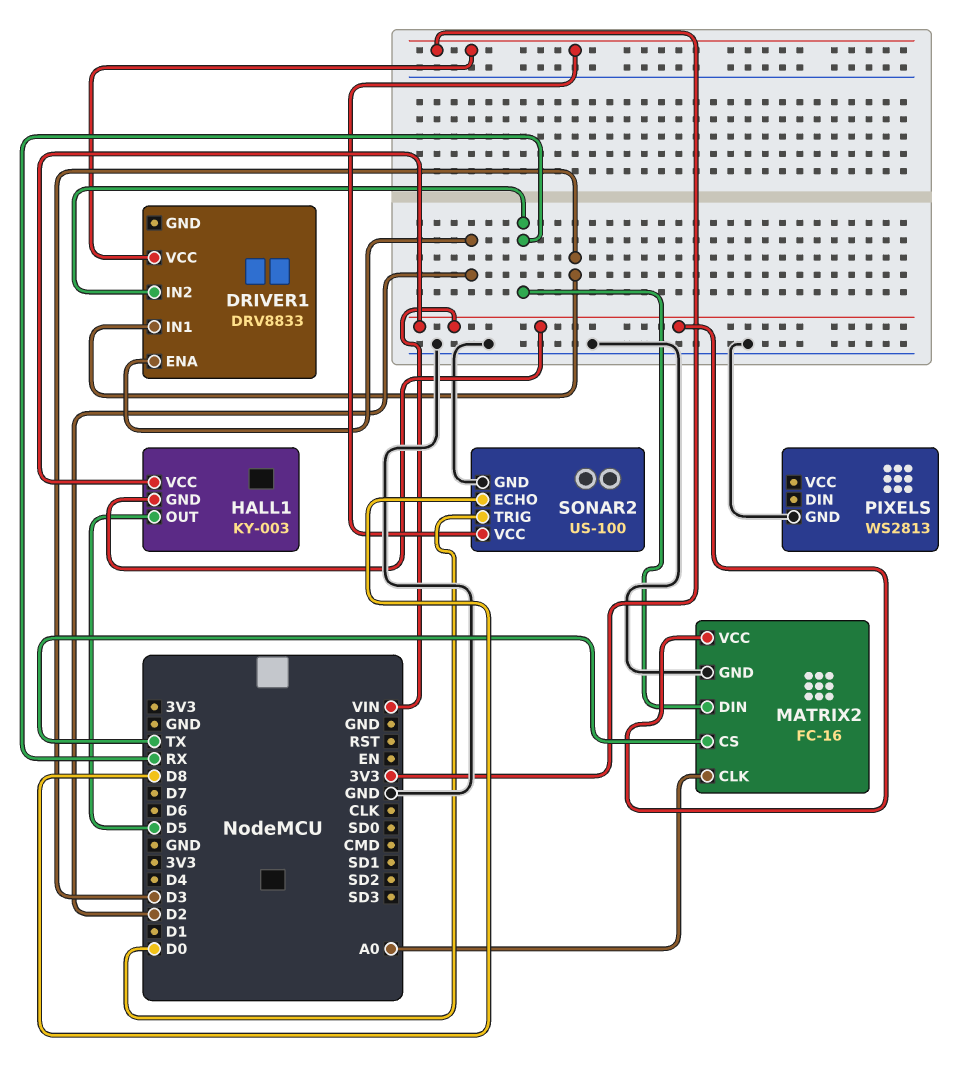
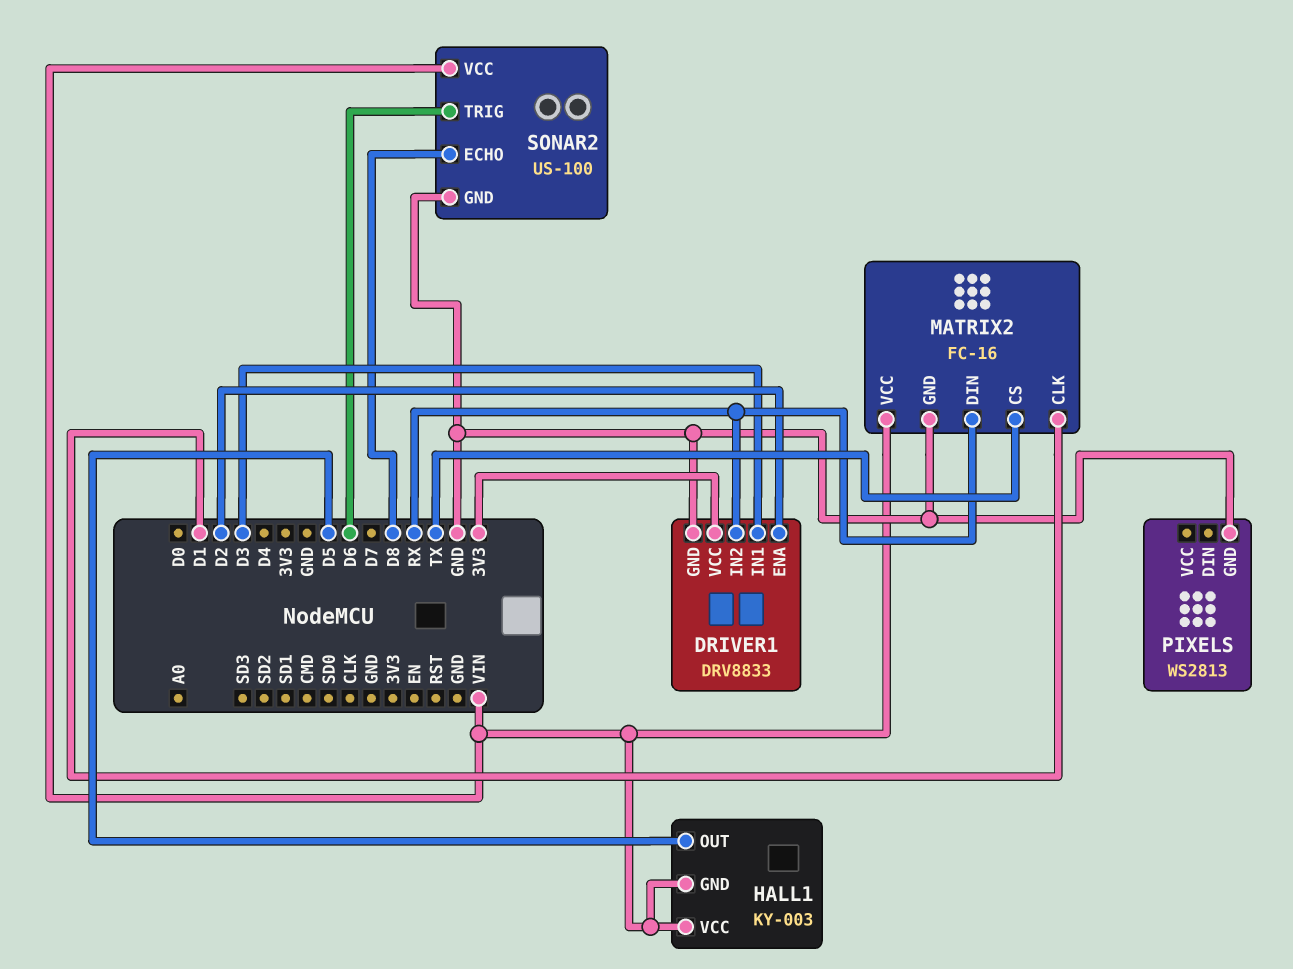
DRIVER1 pin GND: none -> GND
MATRIX2 pin CLK: A0 -> D1
SONAR2 pin TRIG: D0 -> D6
SONAR2 pin VCC: 3V3 -> VIN

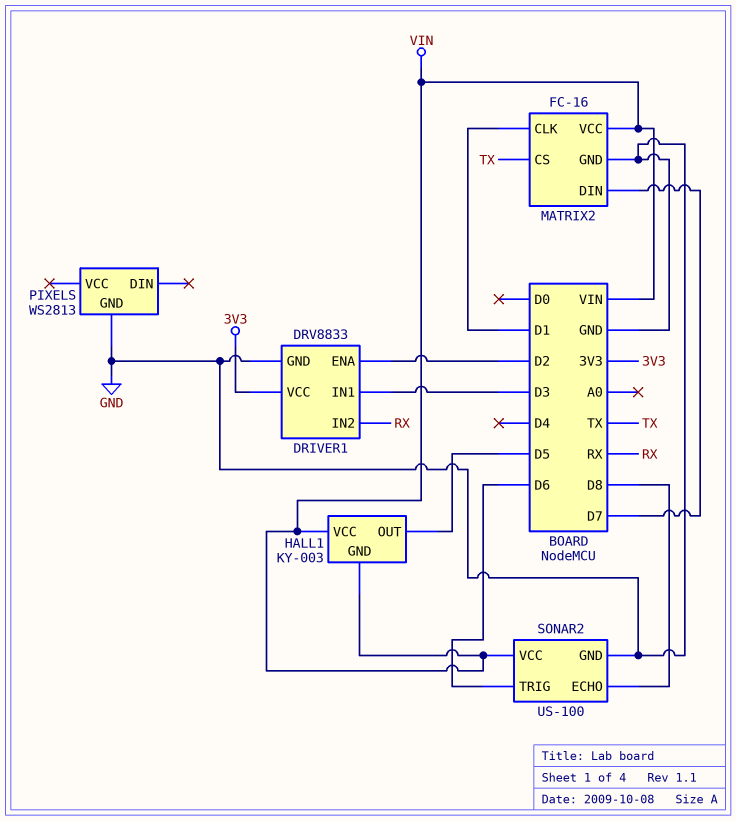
MATRIX2 pin DIN: RX -> D7

